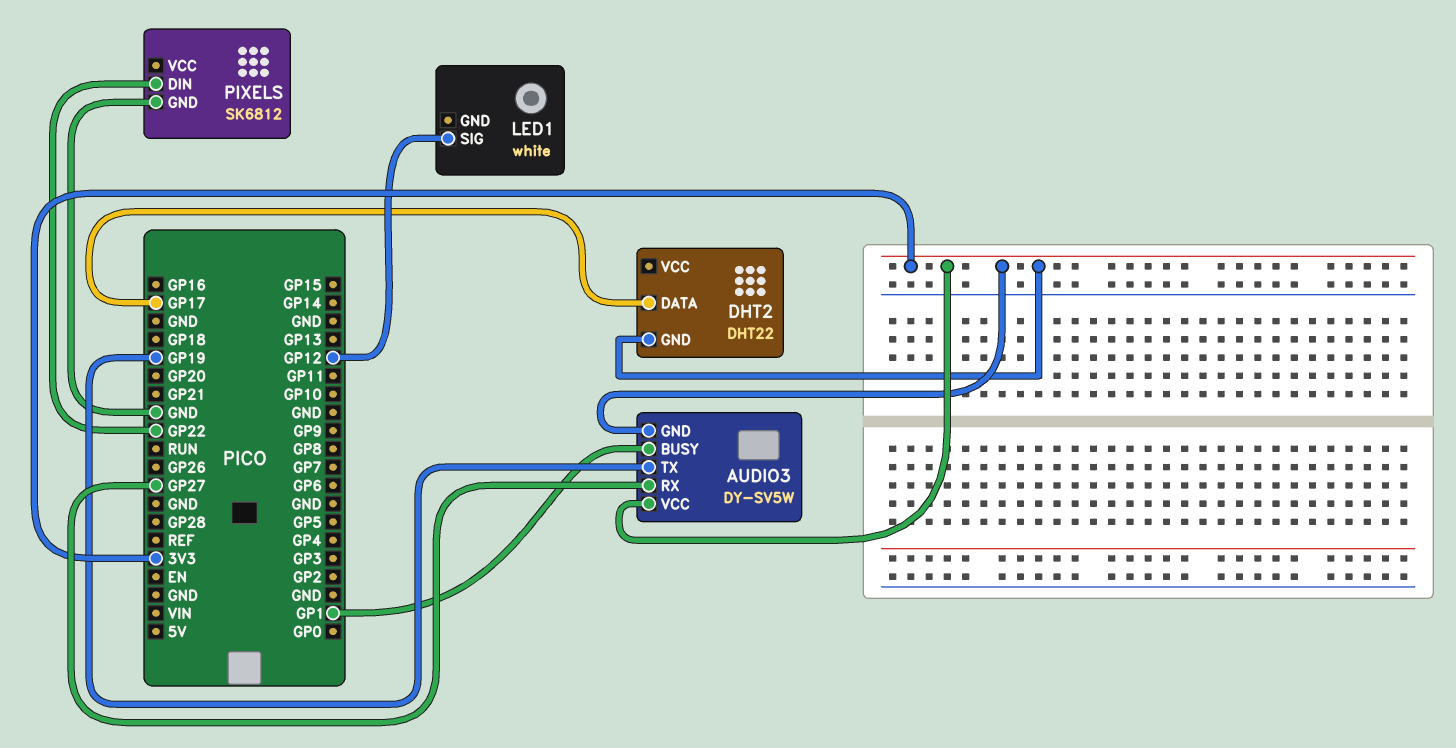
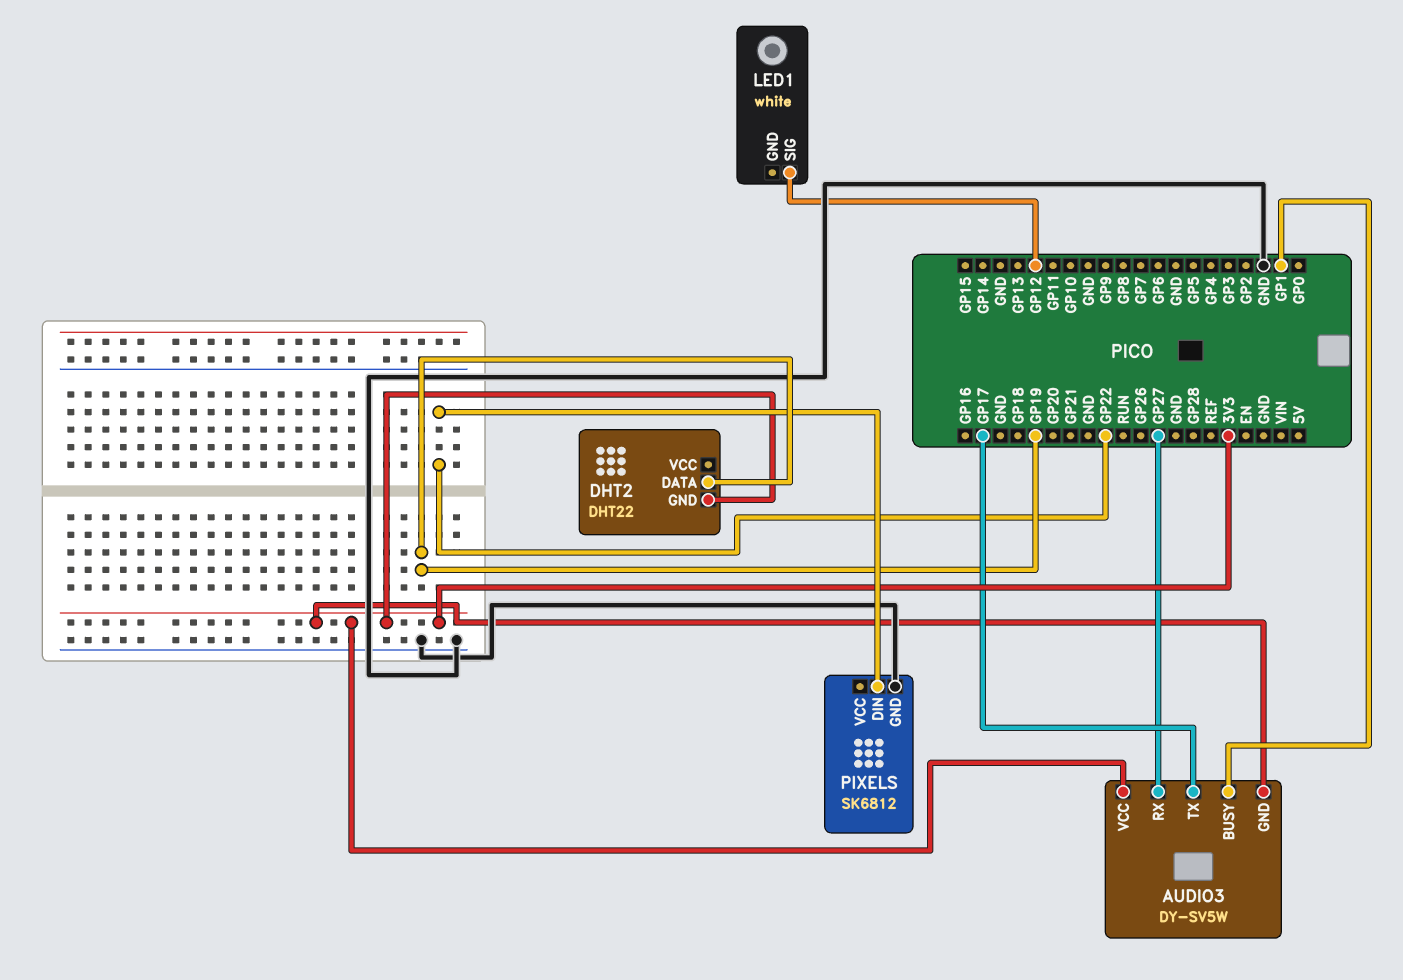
AUDIO3 pin TX: GP19 -> GP17
DHT2 pin DATA: GP17 -> GP19

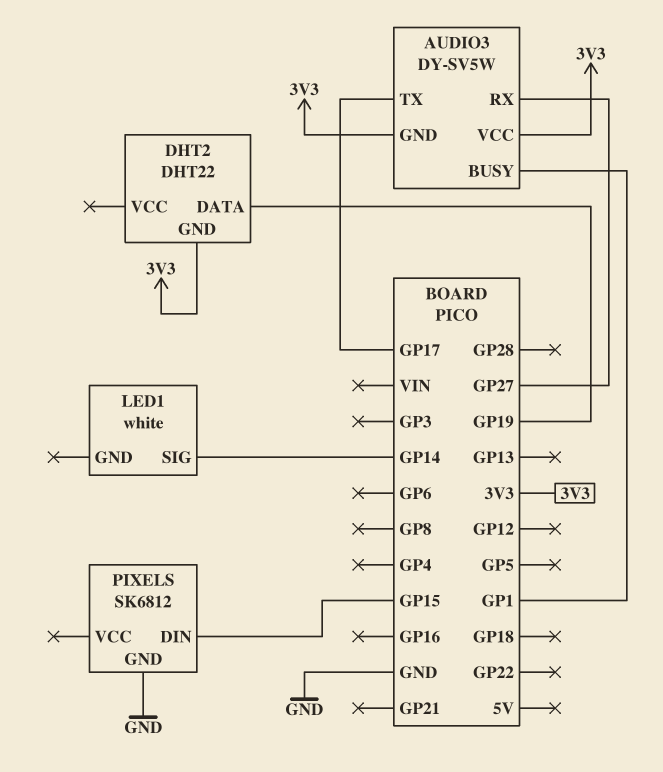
LED1 pin SIG: GP12 -> GP14
PIXELS pin DIN: GP22 -> GP15

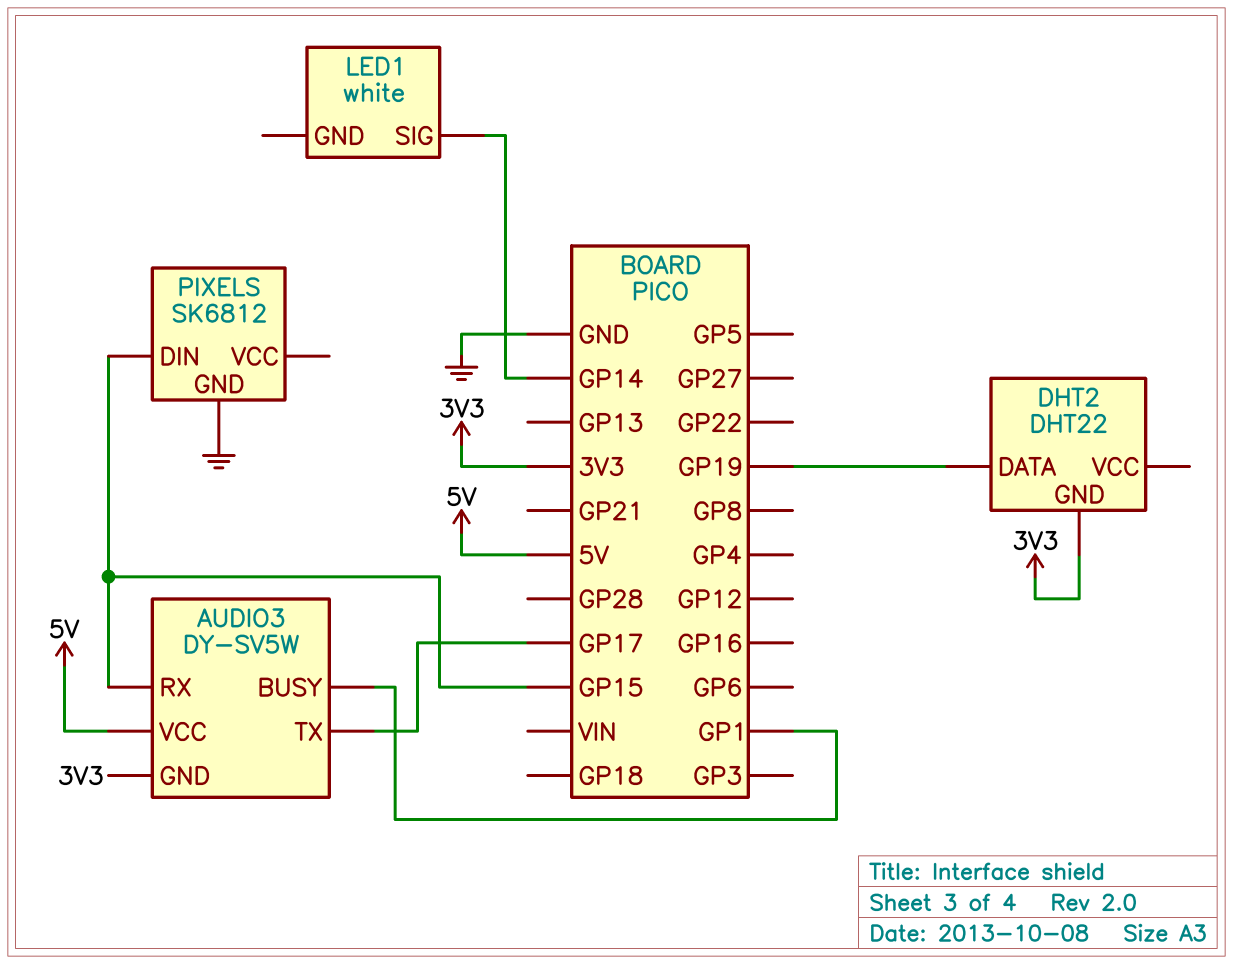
AUDIO3 pin RX: GP27 -> GP15
AUDIO3 pin VCC: 3V3 -> 5V

